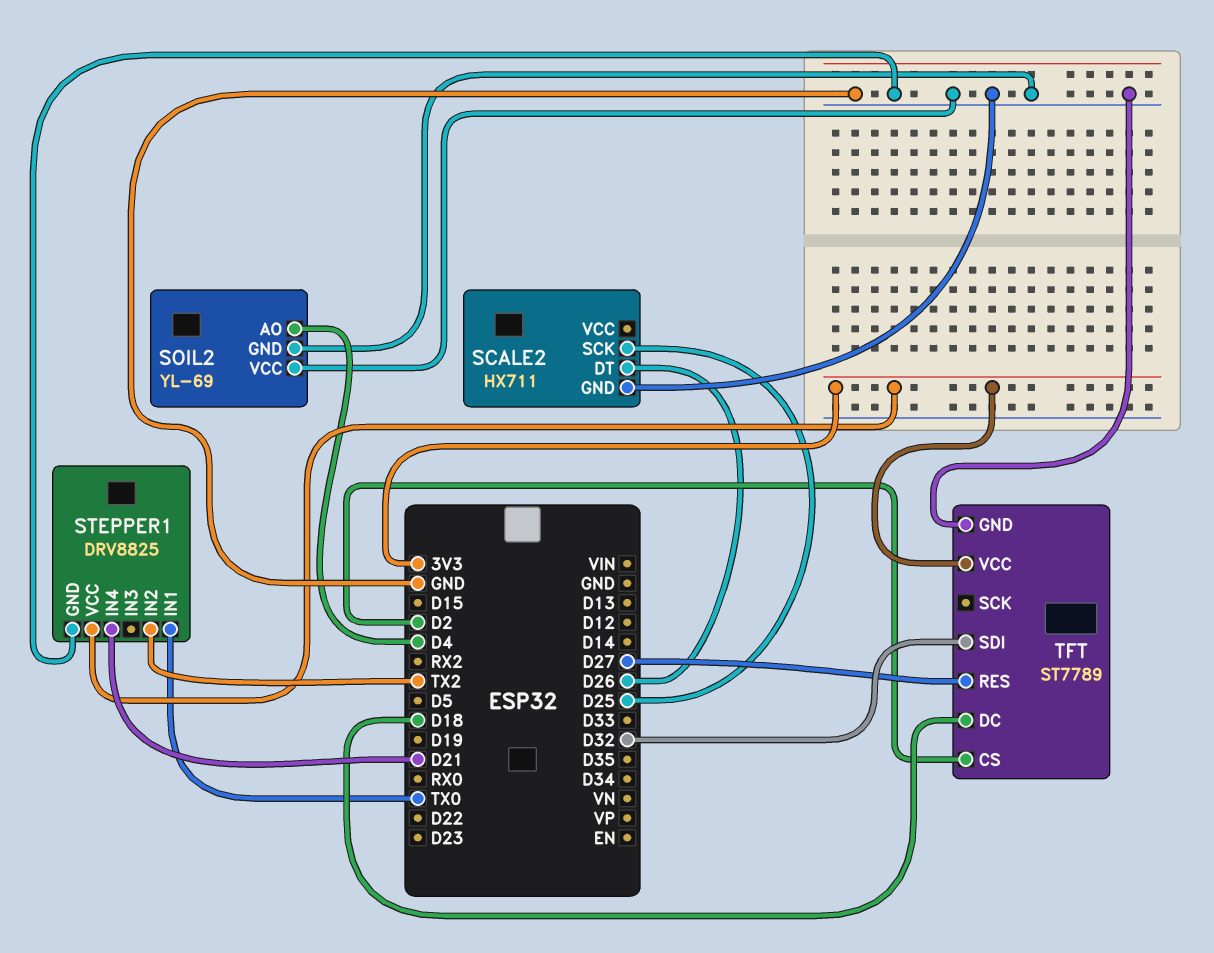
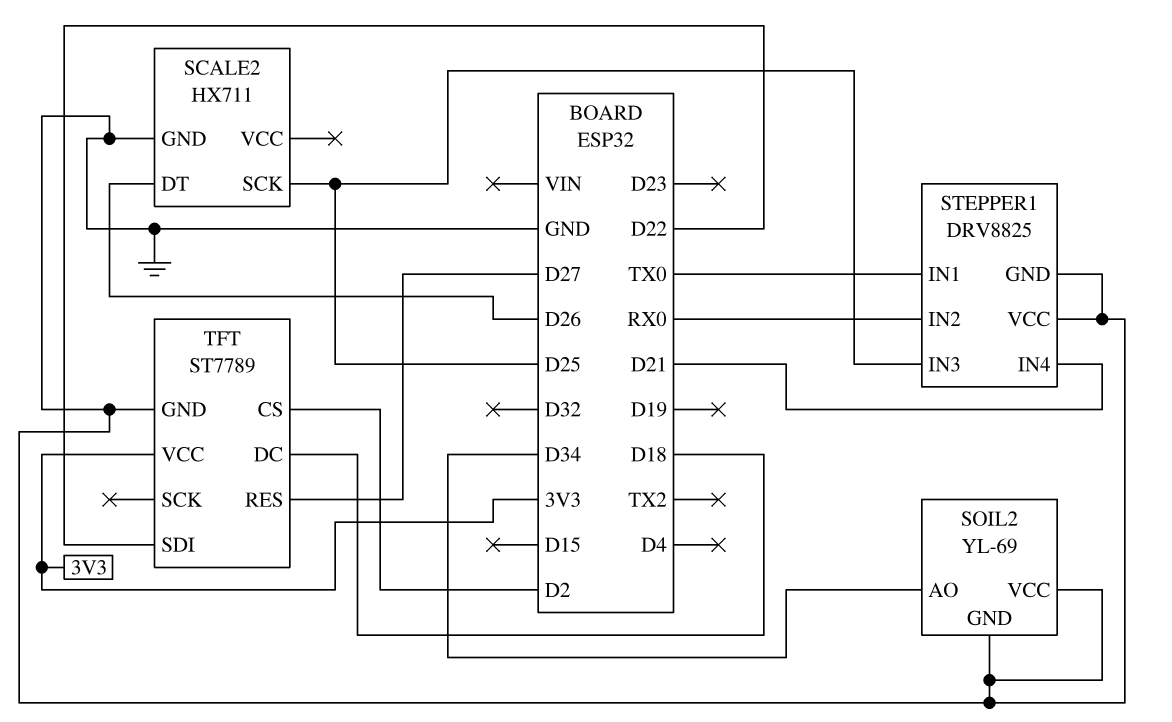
SOIL2 pin AO: D4 -> D34
STEPPER1 pin IN2: TX2 -> RX0
STEPPER1 pin IN3: none -> D25
STEPPER1 pin VCC: 3V3 -> GND
TFT pin SDI: D32 -> D22

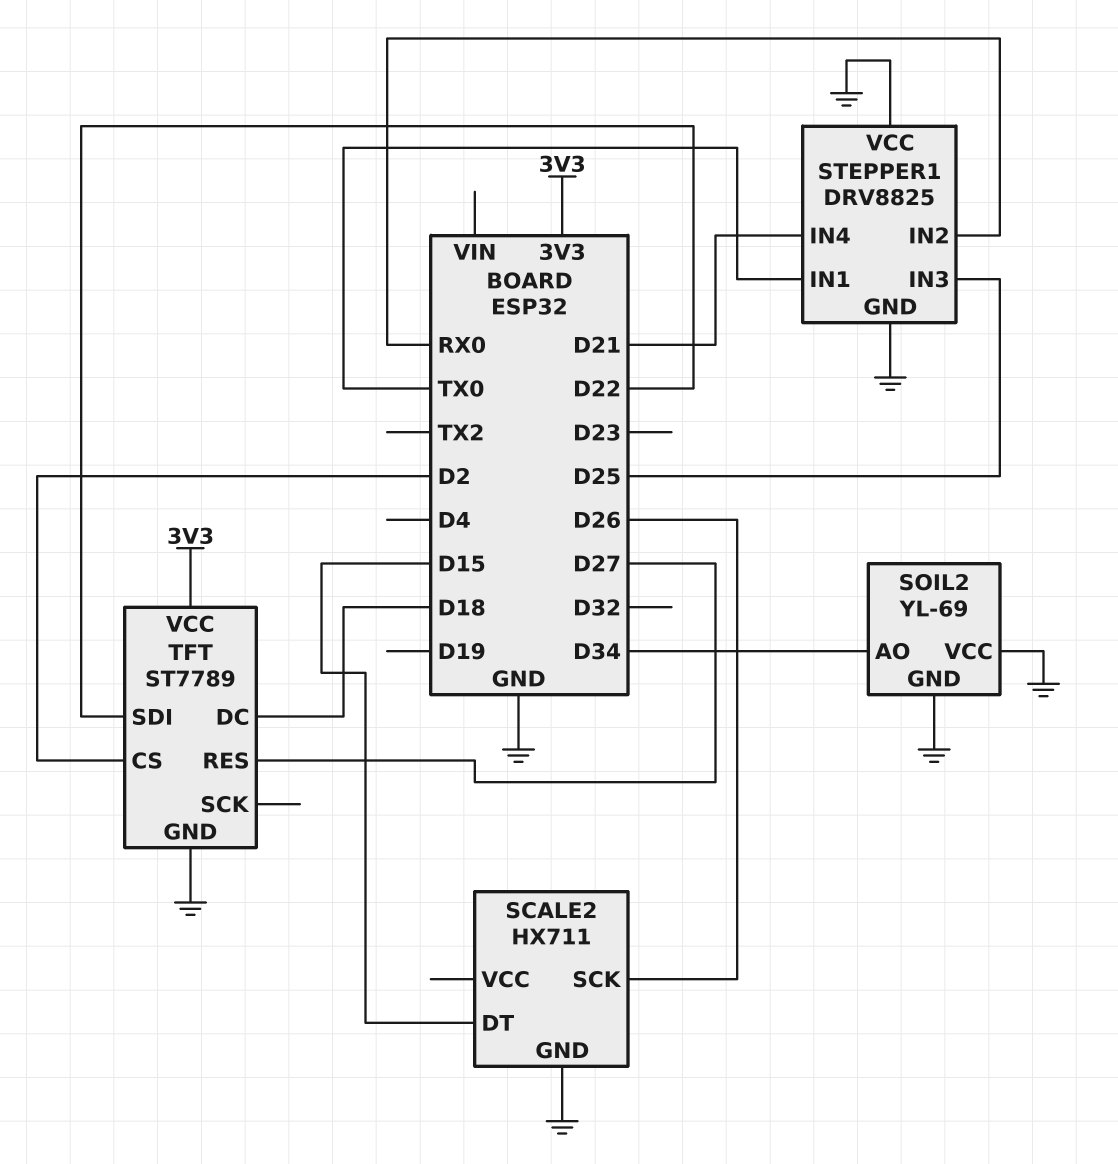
SCALE2 pin DT: D26 -> D15
SCALE2 pin SCK: D25 -> D26

